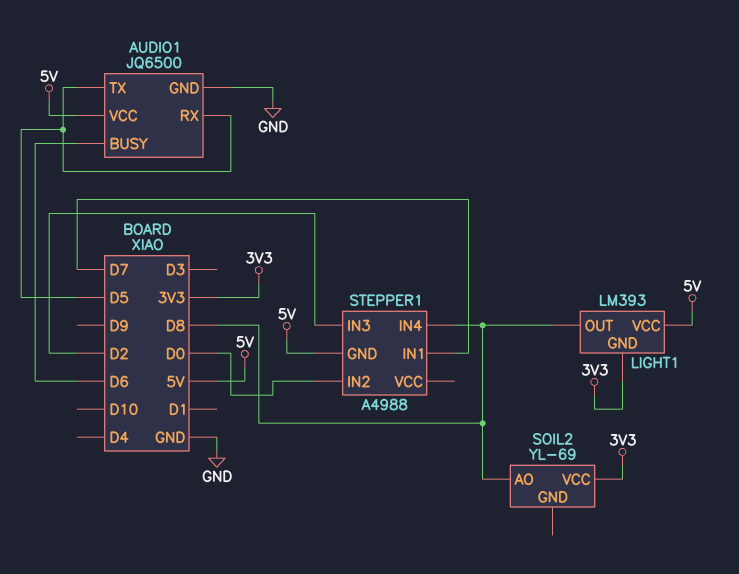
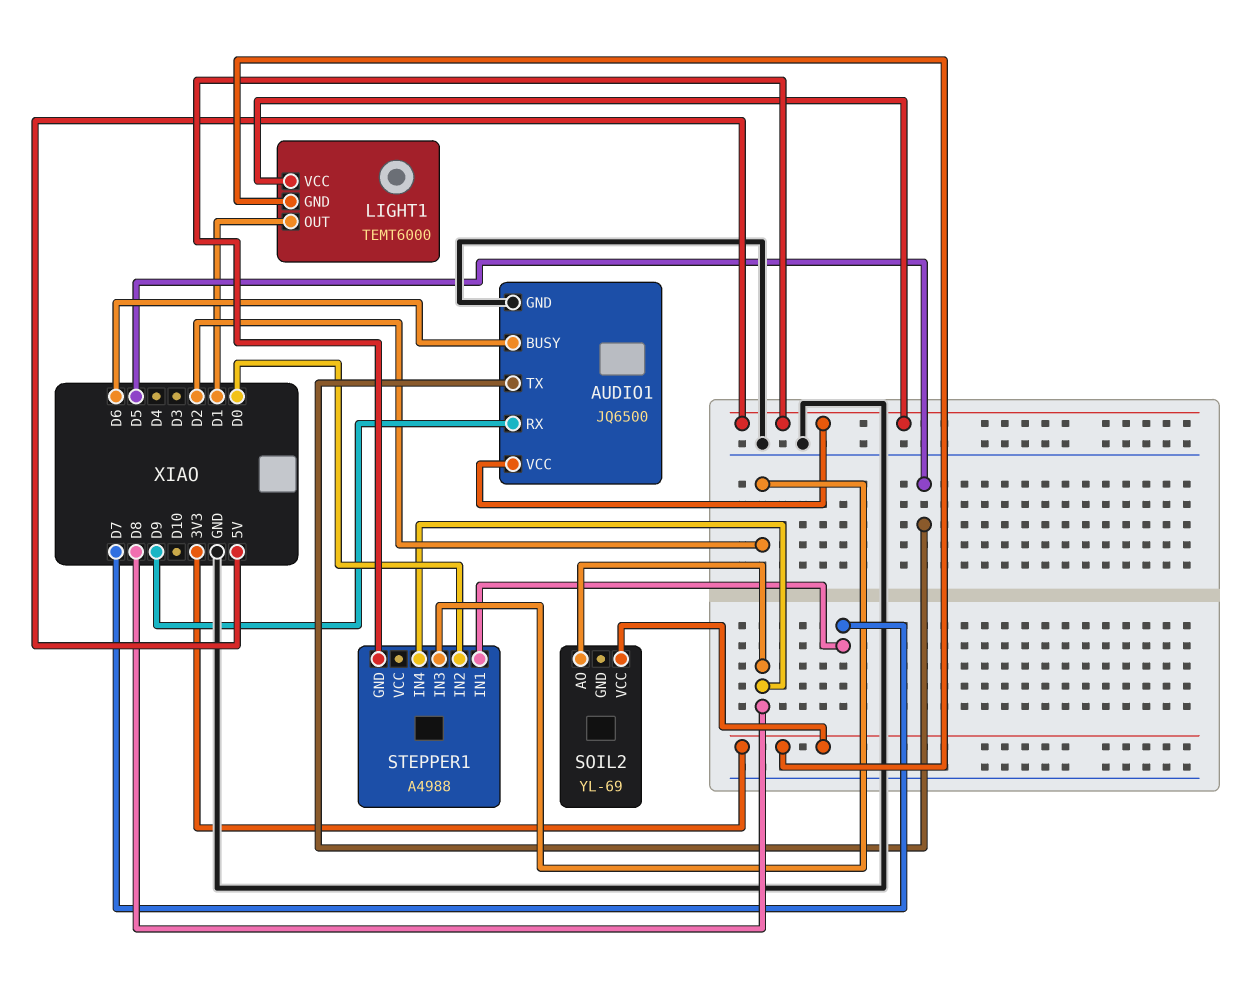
AUDIO1 pin RX: D5 -> D9
LIGHT1: LM393 -> TEMT6000
LIGHT1 pin OUT: D8 -> D1

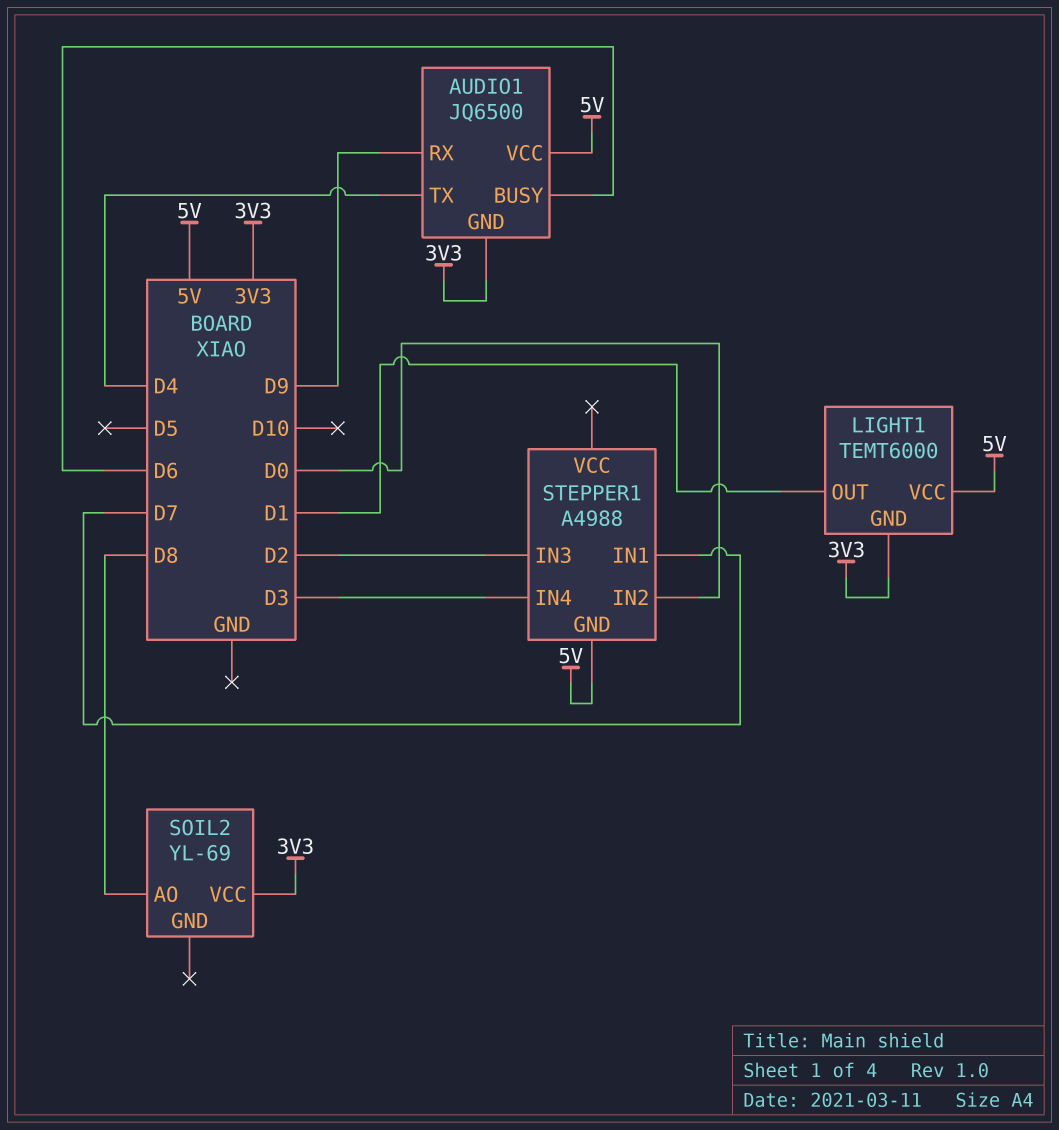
AUDIO1 pin GND: GND -> 3V3
AUDIO1 pin TX: D5 -> D4
STEPPER1 pin IN4: D8 -> D3

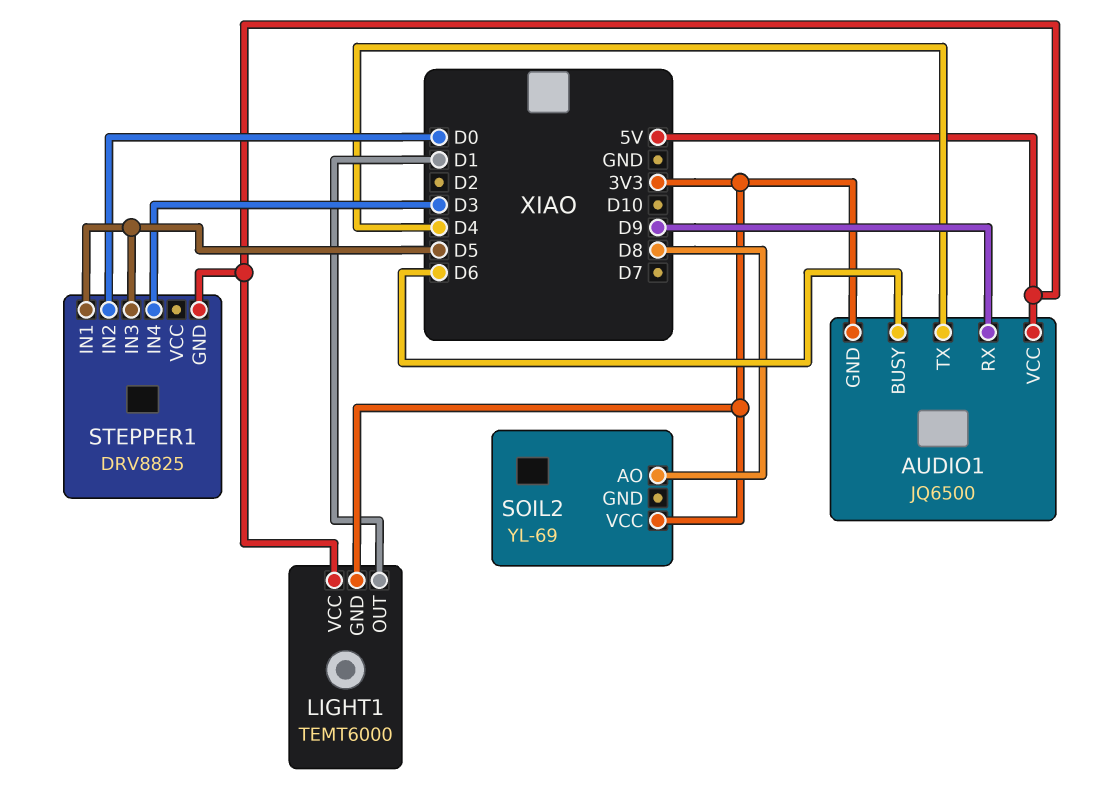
STEPPER1: A4988 -> DRV8825
STEPPER1 pin IN1: D7 -> D5
STEPPER1 pin IN3: D2 -> D5

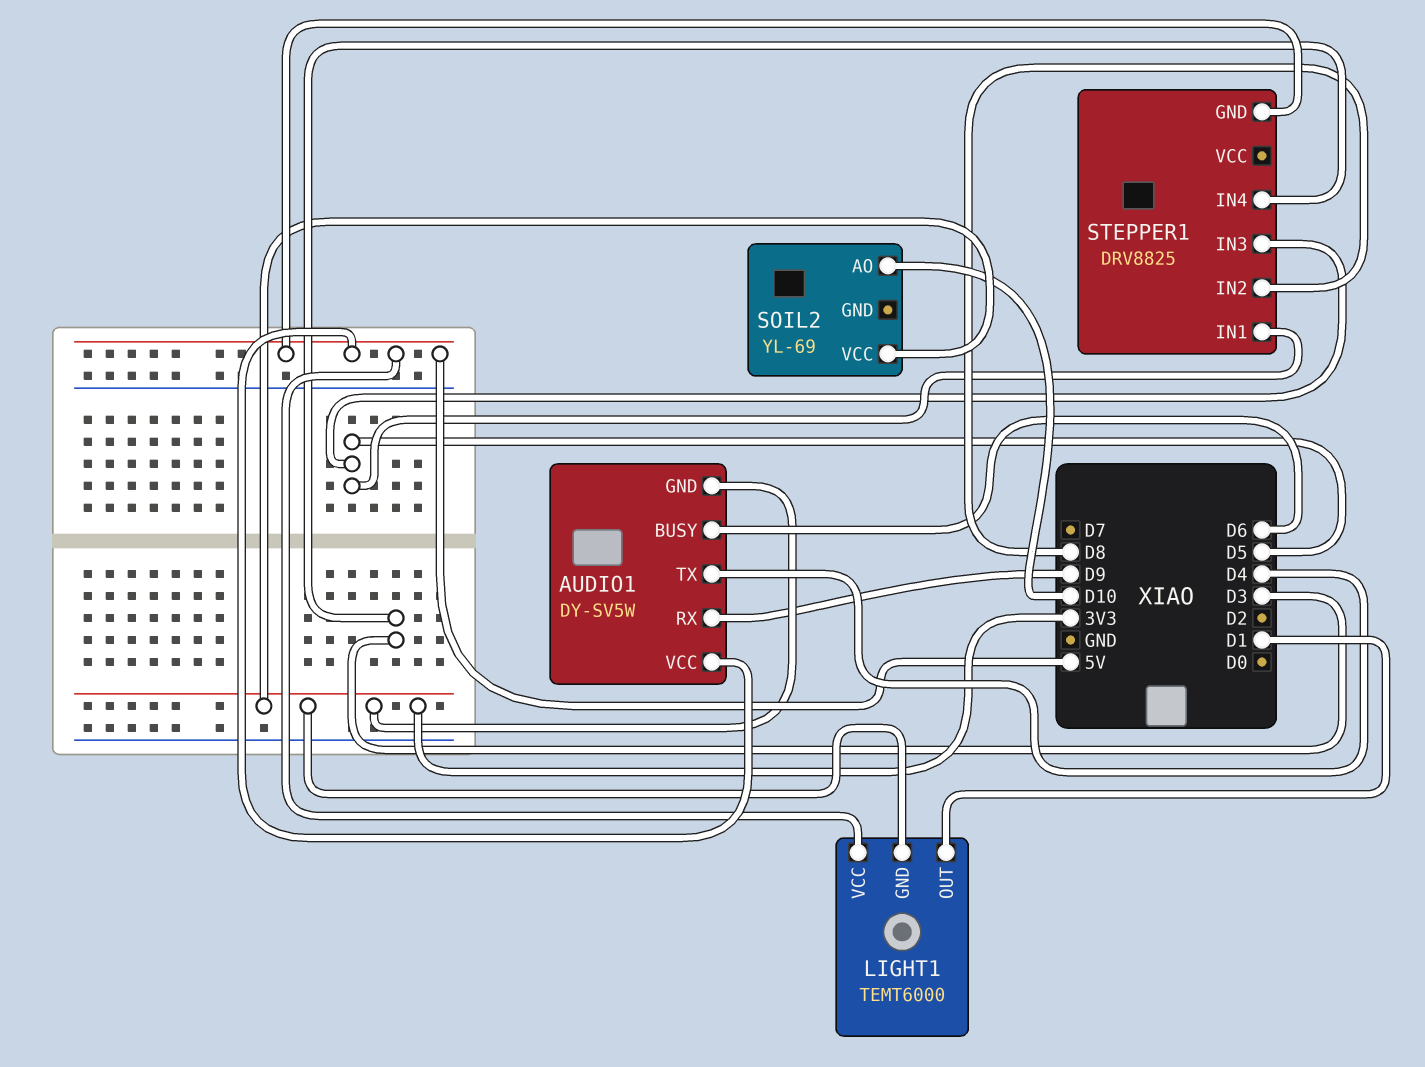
AUDIO1: JQ6500 -> DY-SV5W
SOIL2 pin AO: D8 -> D10
STEPPER1 pin IN2: D0 -> D8

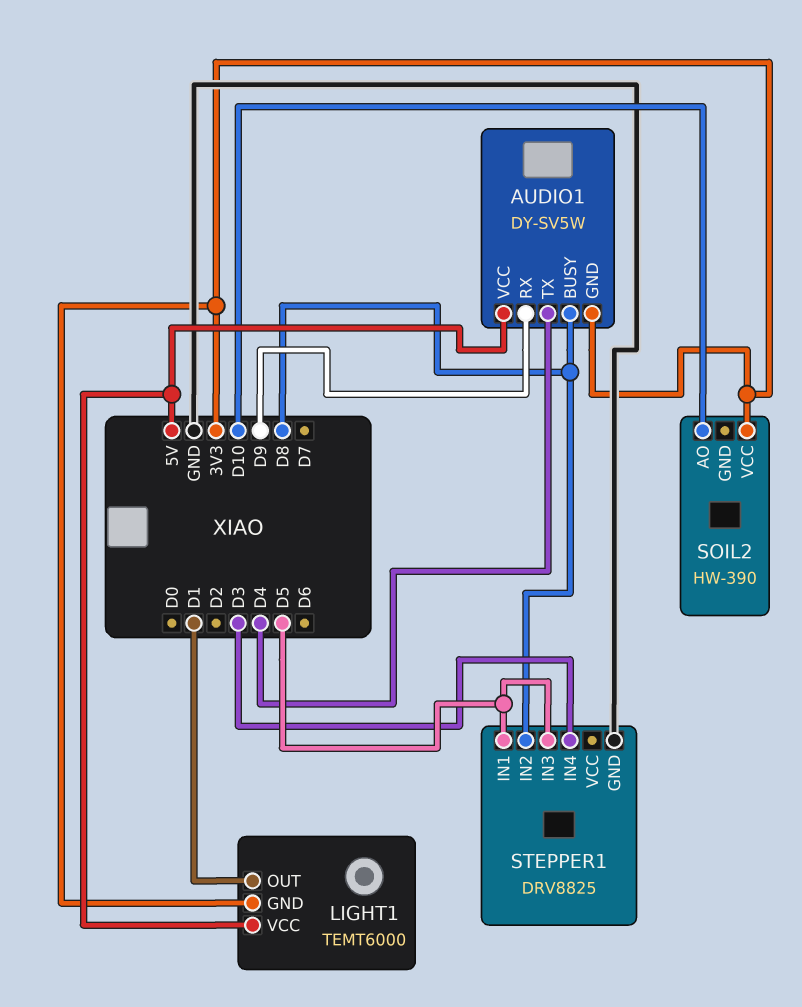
AUDIO1 pin BUSY: D6 -> D8
SOIL2: YL-69 -> HW-390
STEPPER1 pin GND: 5V -> GND

